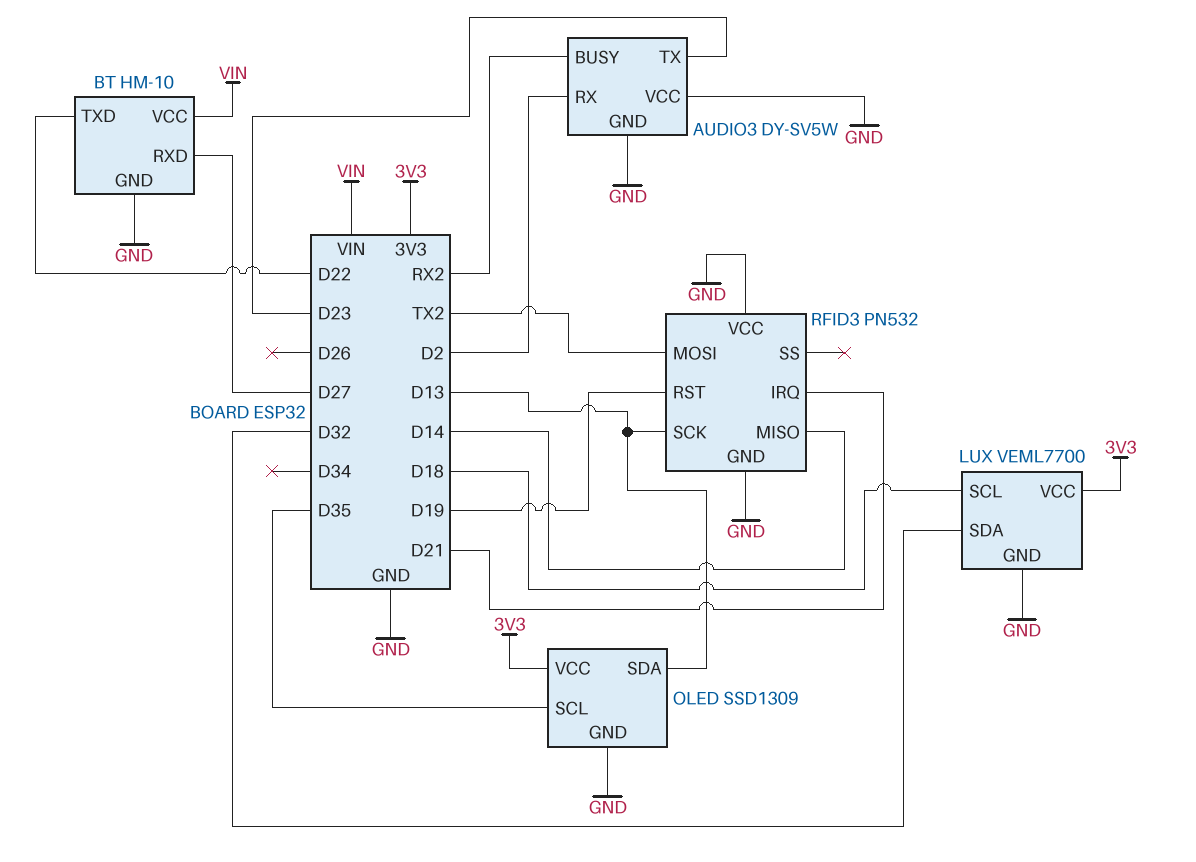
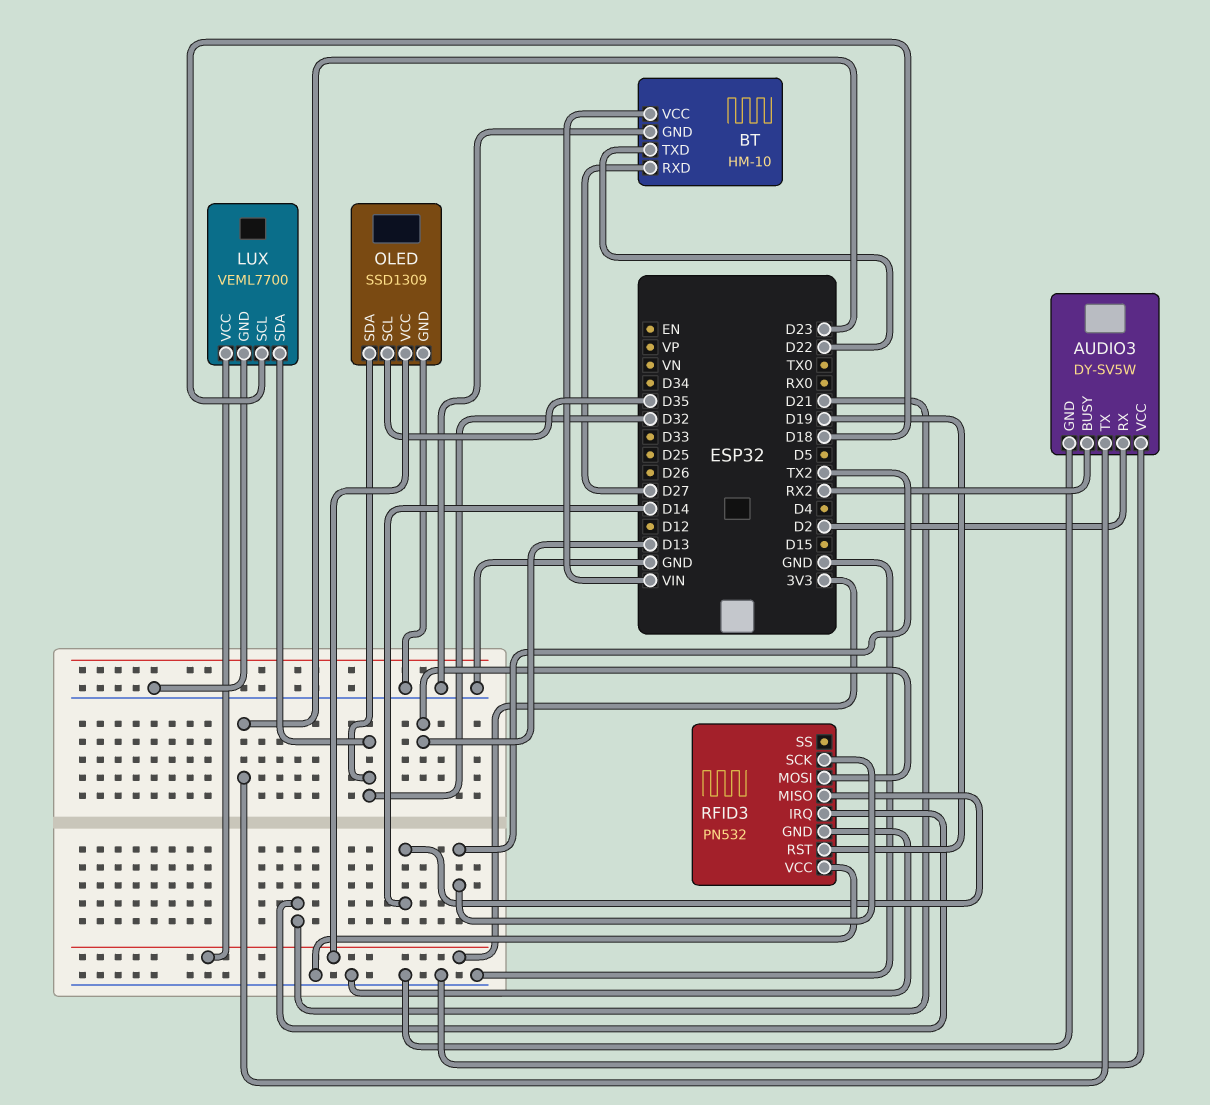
OLED pin SDA: D13 -> D32
RFID3 pin MOSI: TX2 -> D13
RFID3 pin SCK: D13 -> TX2

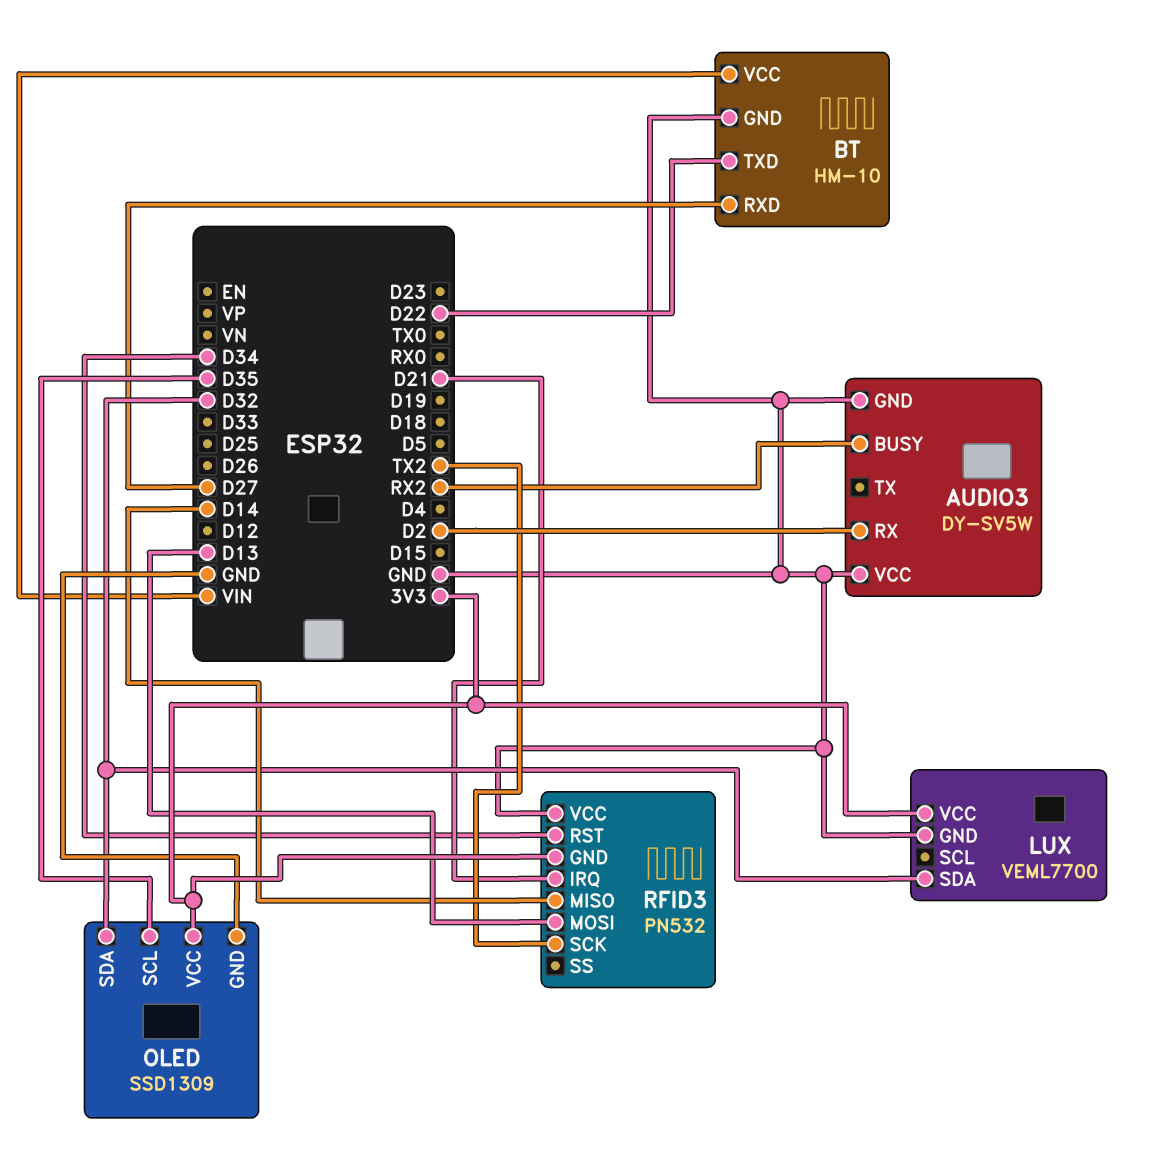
AUDIO3 pin TX: D23 -> none
LUX pin SCL: D18 -> none
RFID3 pin GND: GND -> 3V3
RFID3 pin RST: D19 -> D34

